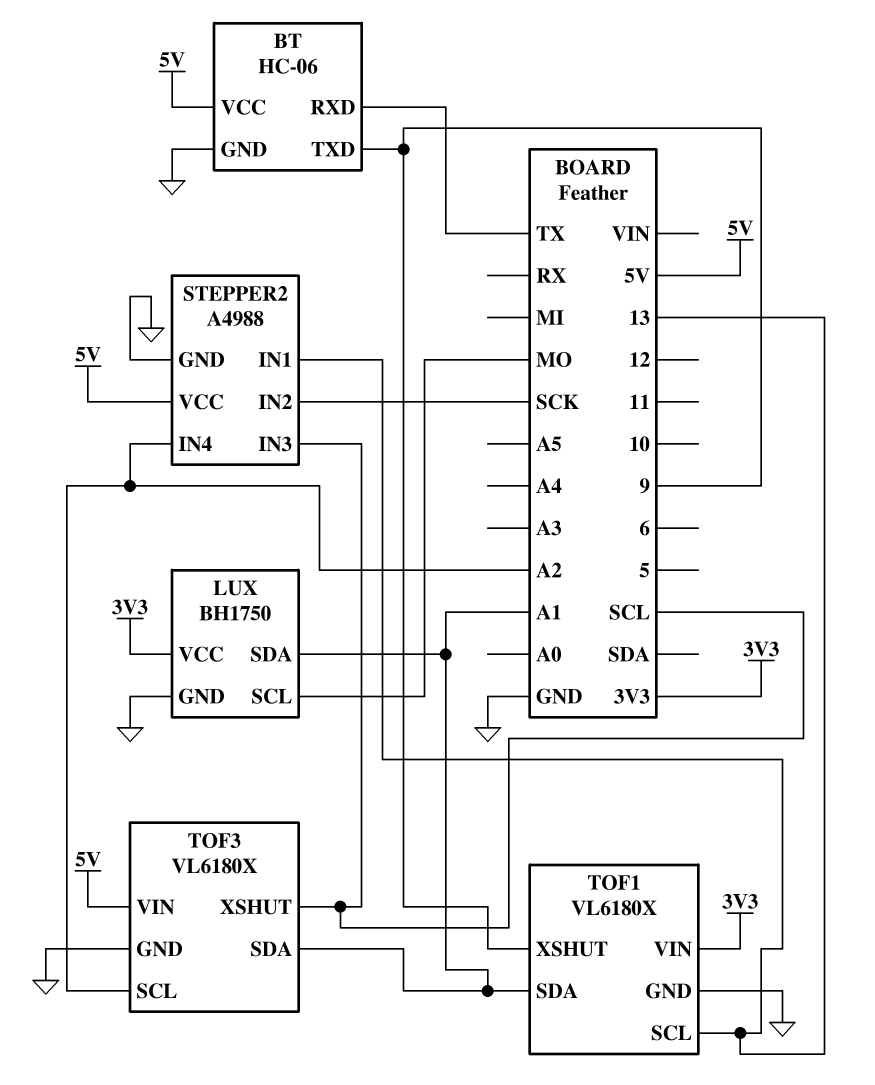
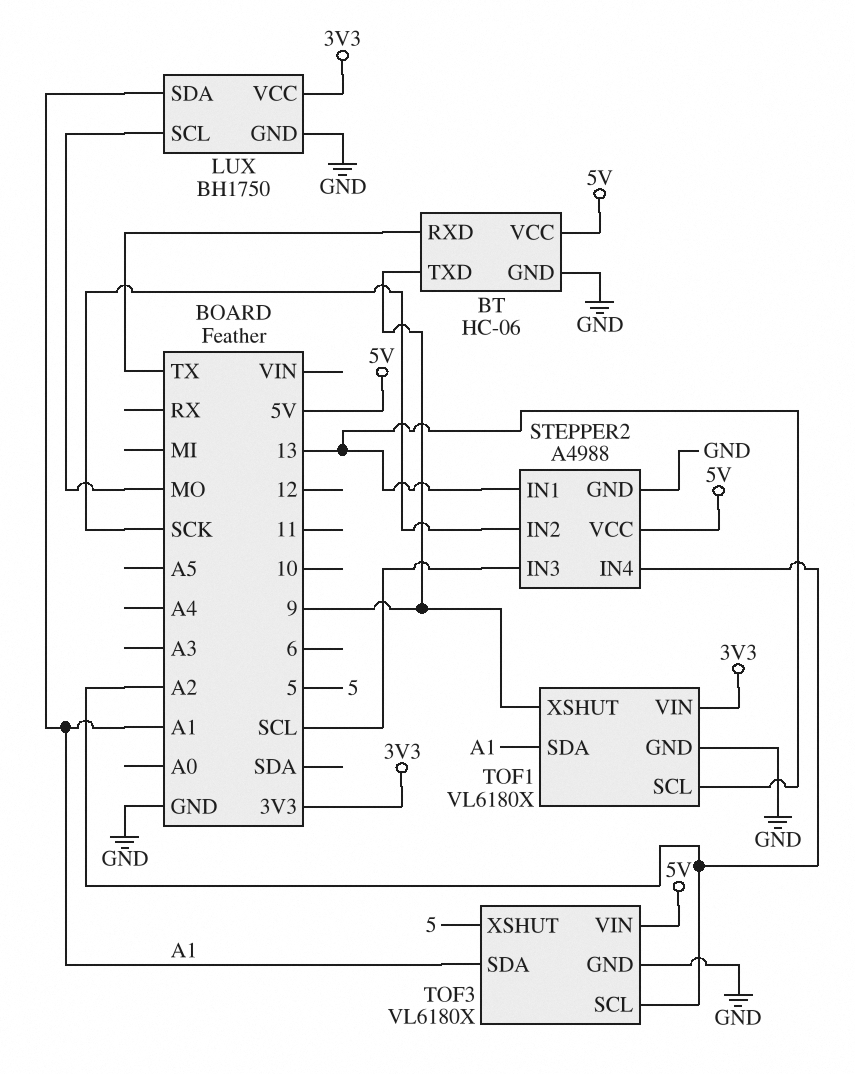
TOF3 pin XSHUT: SCL -> 5

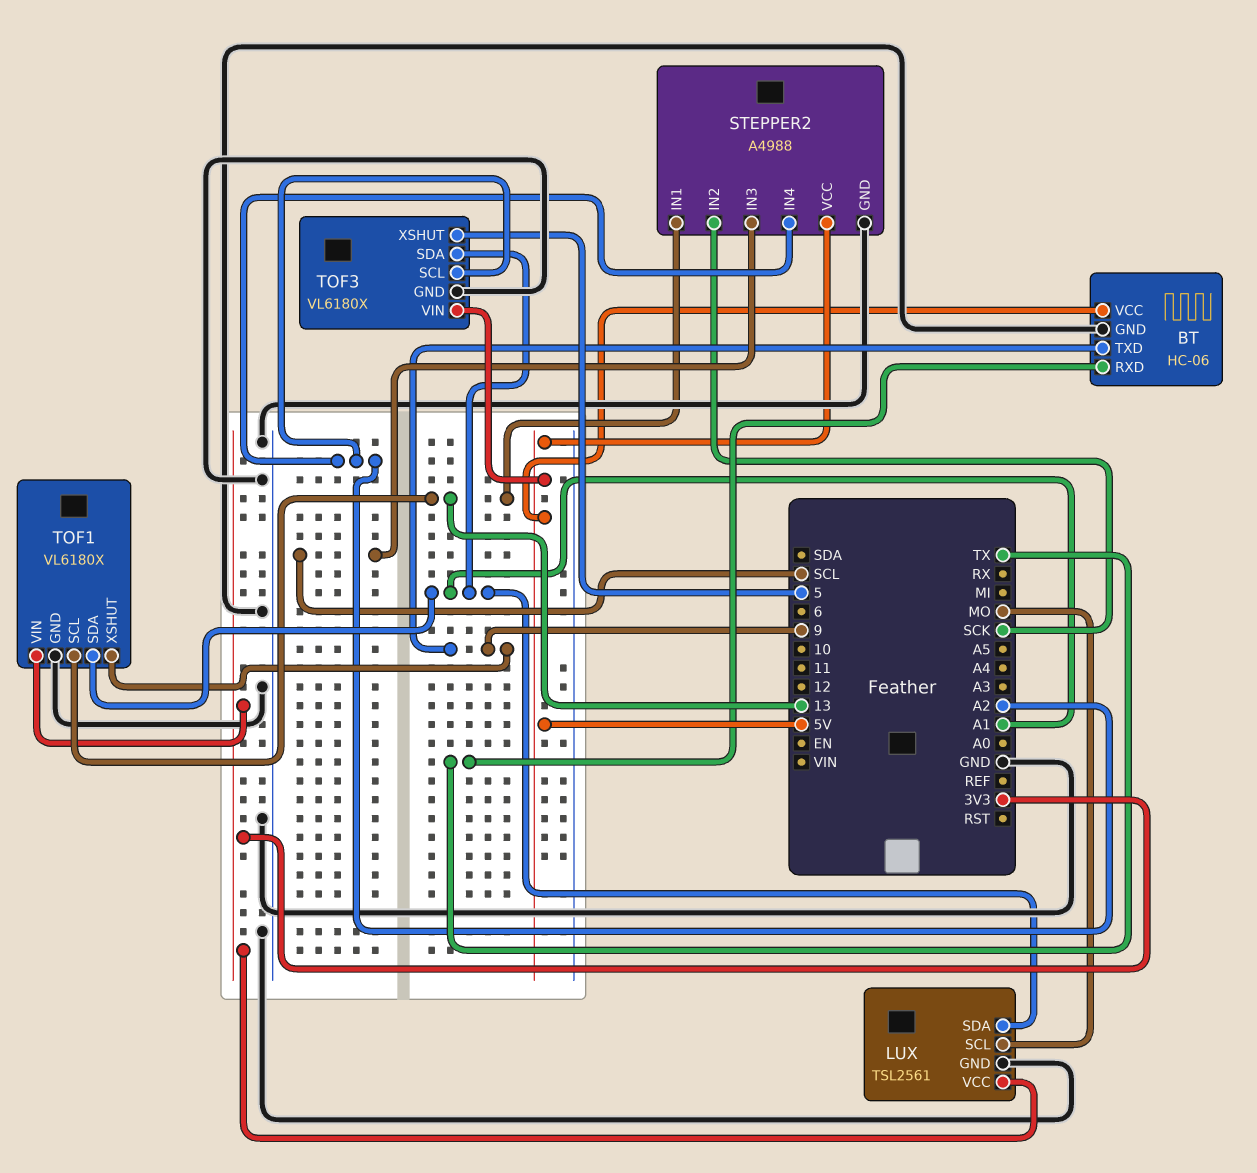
LUX: BH1750 -> TSL2561

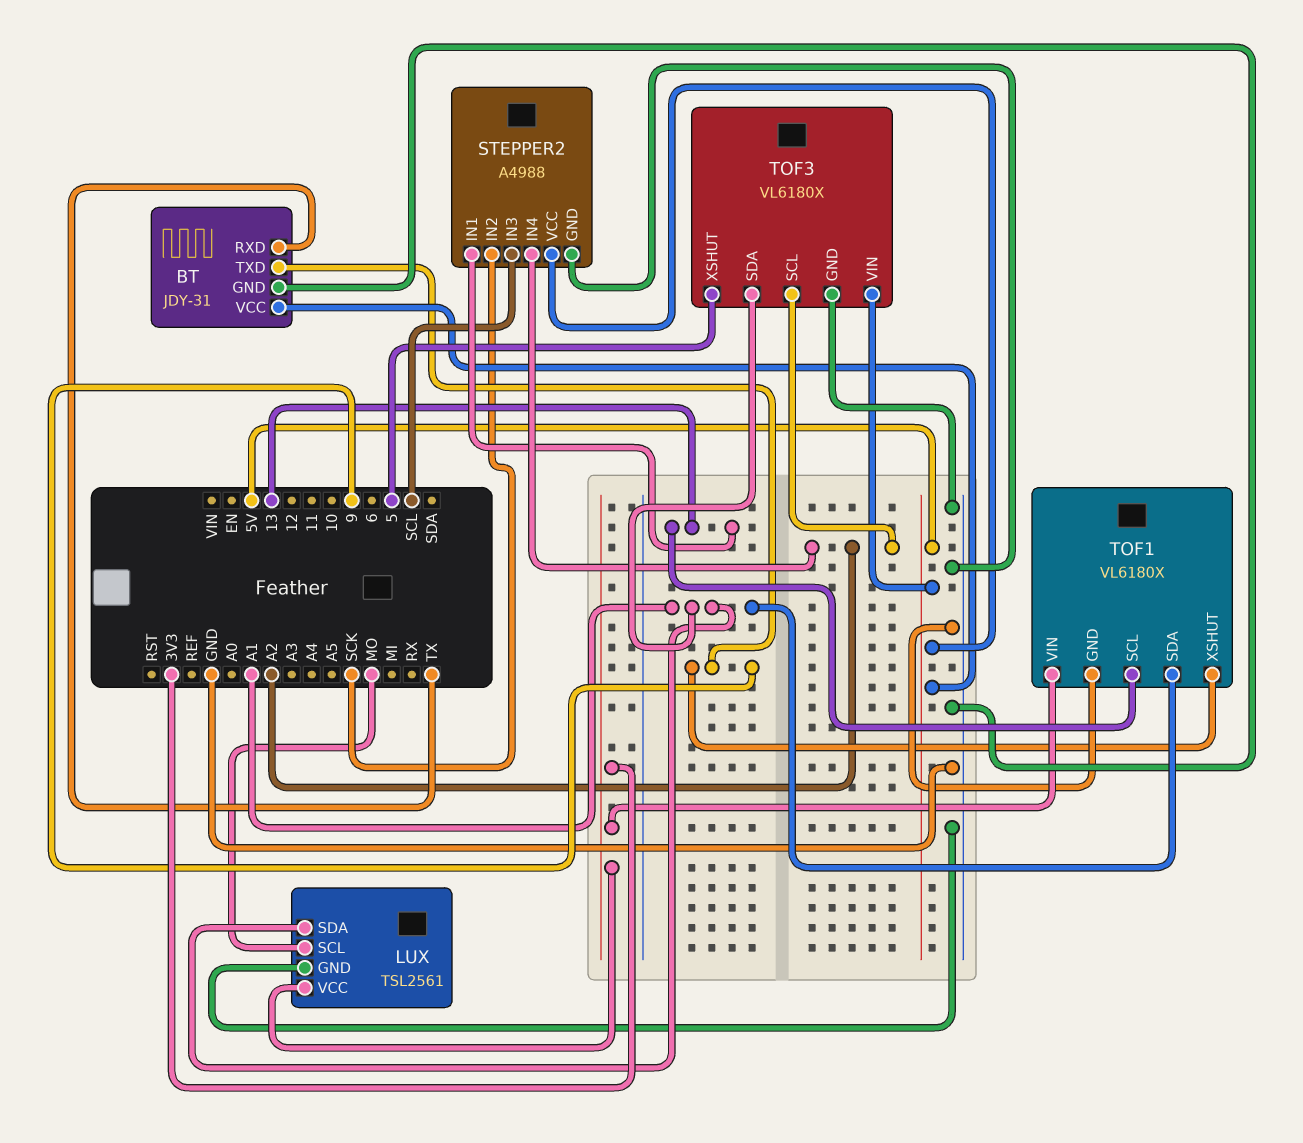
BT: HC-06 -> JDY-31

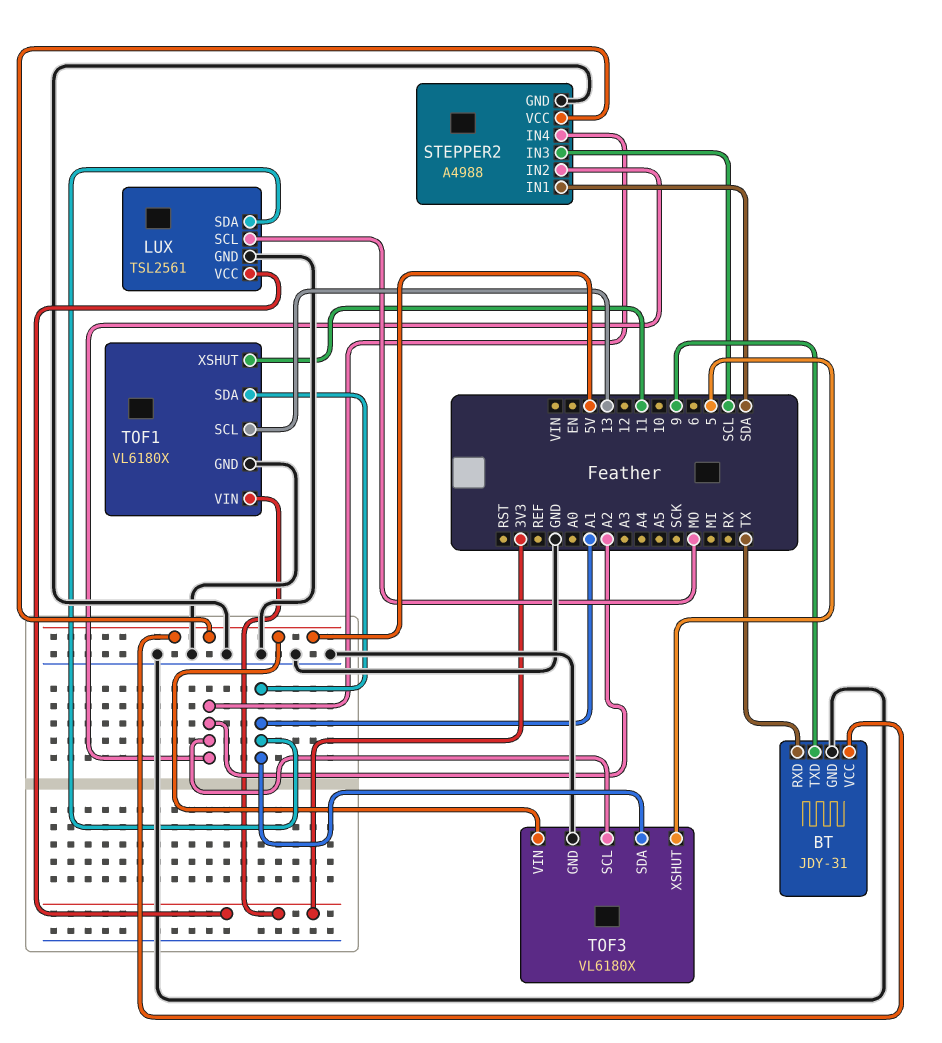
STEPPER2 pin IN1: 13 -> SDA
STEPPER2 pin IN2: SCK -> A2
TOF1 pin XSHUT: 9 -> 11

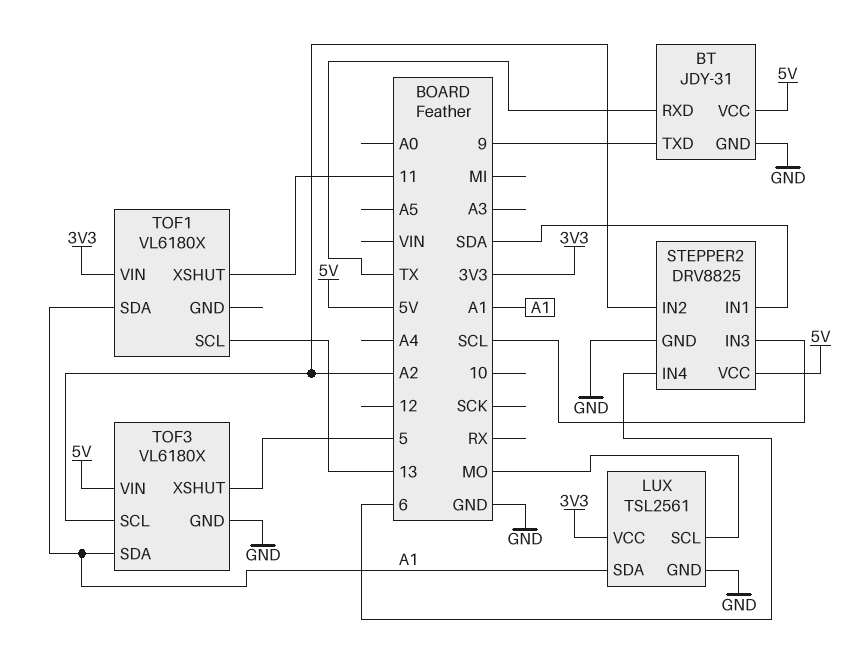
STEPPER2: A4988 -> DRV8825
STEPPER2 pin IN4: A2 -> 6
TOF1 pin GND: GND -> none

